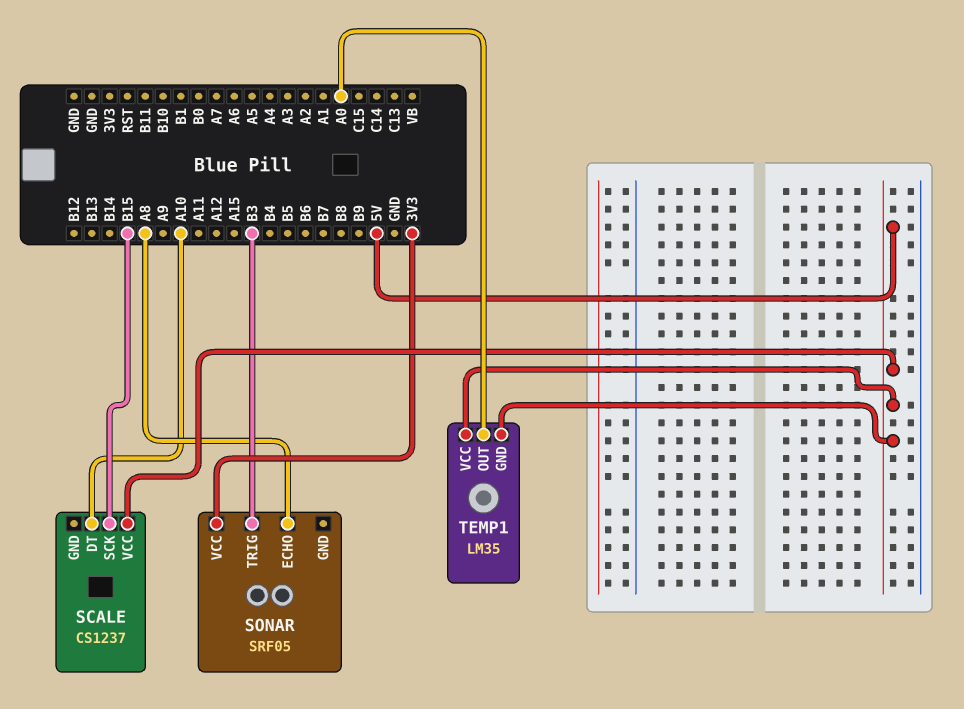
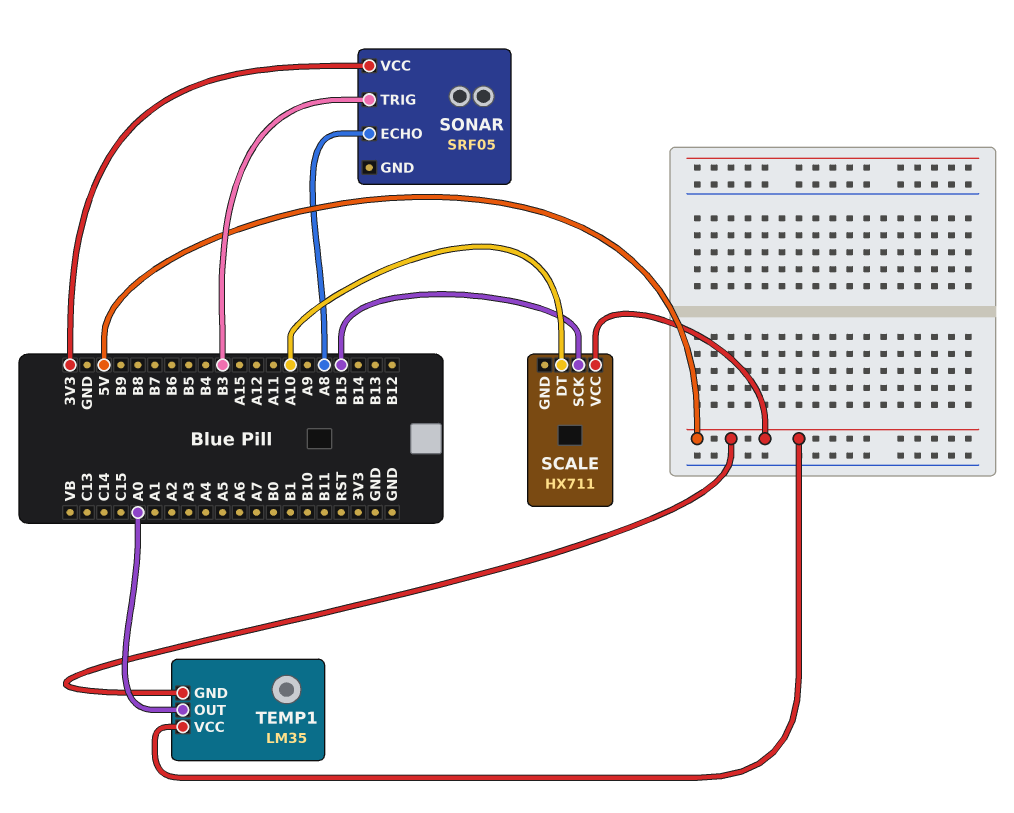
SCALE: CS1237 -> HX711

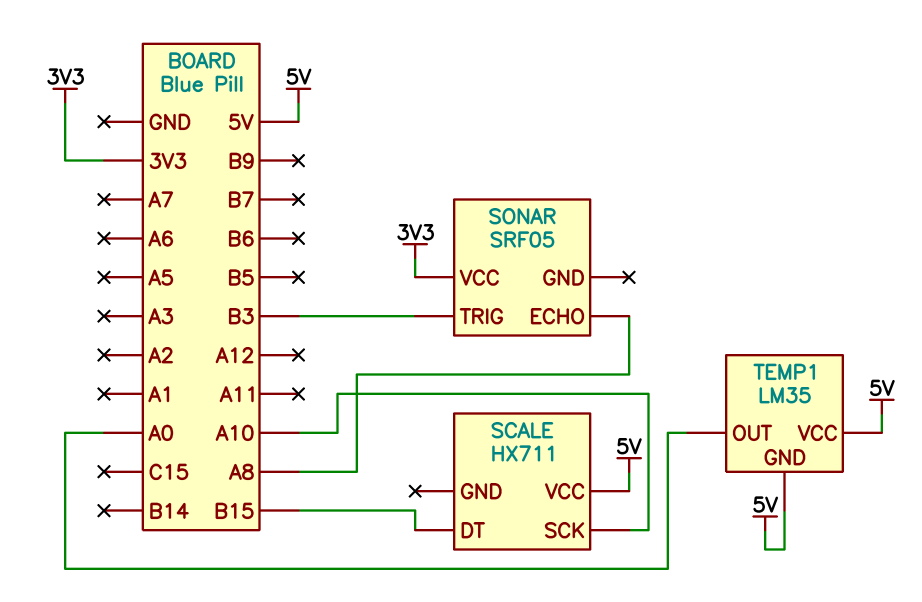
SCALE pin DT: A10 -> B15
SCALE pin SCK: B15 -> A10

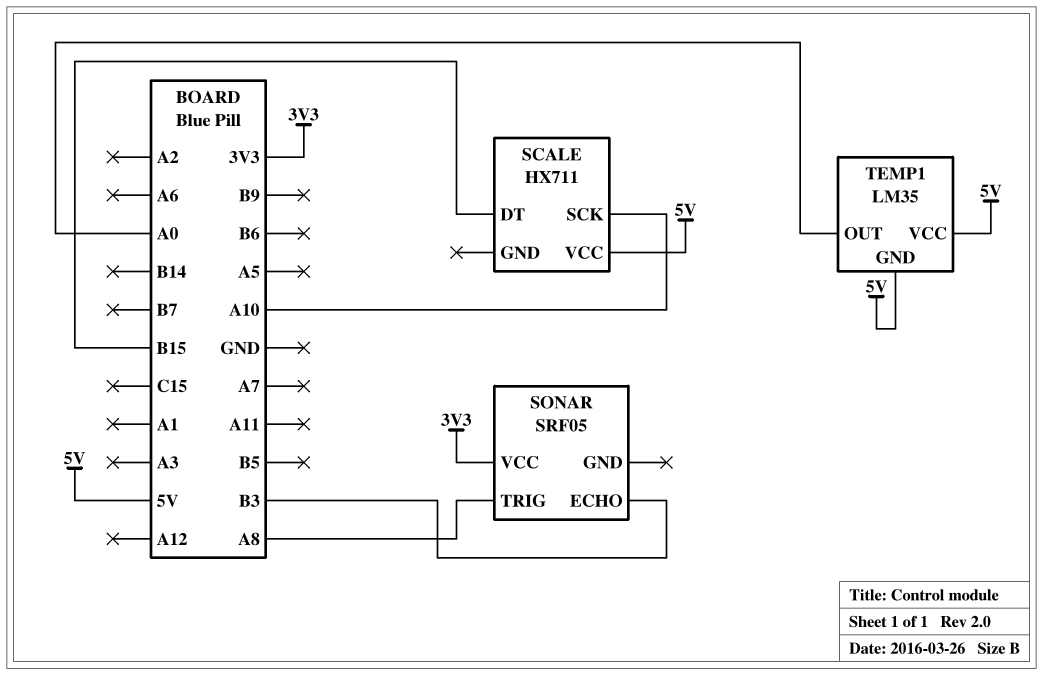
SONAR pin ECHO: A8 -> B3
SONAR pin TRIG: B3 -> A8

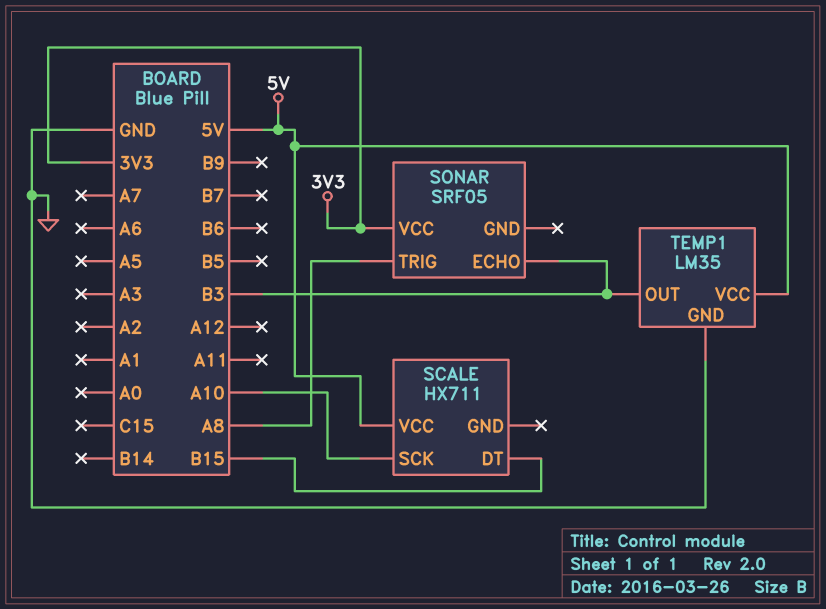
TEMP1 pin GND: 5V -> GND
TEMP1 pin OUT: A0 -> B3

